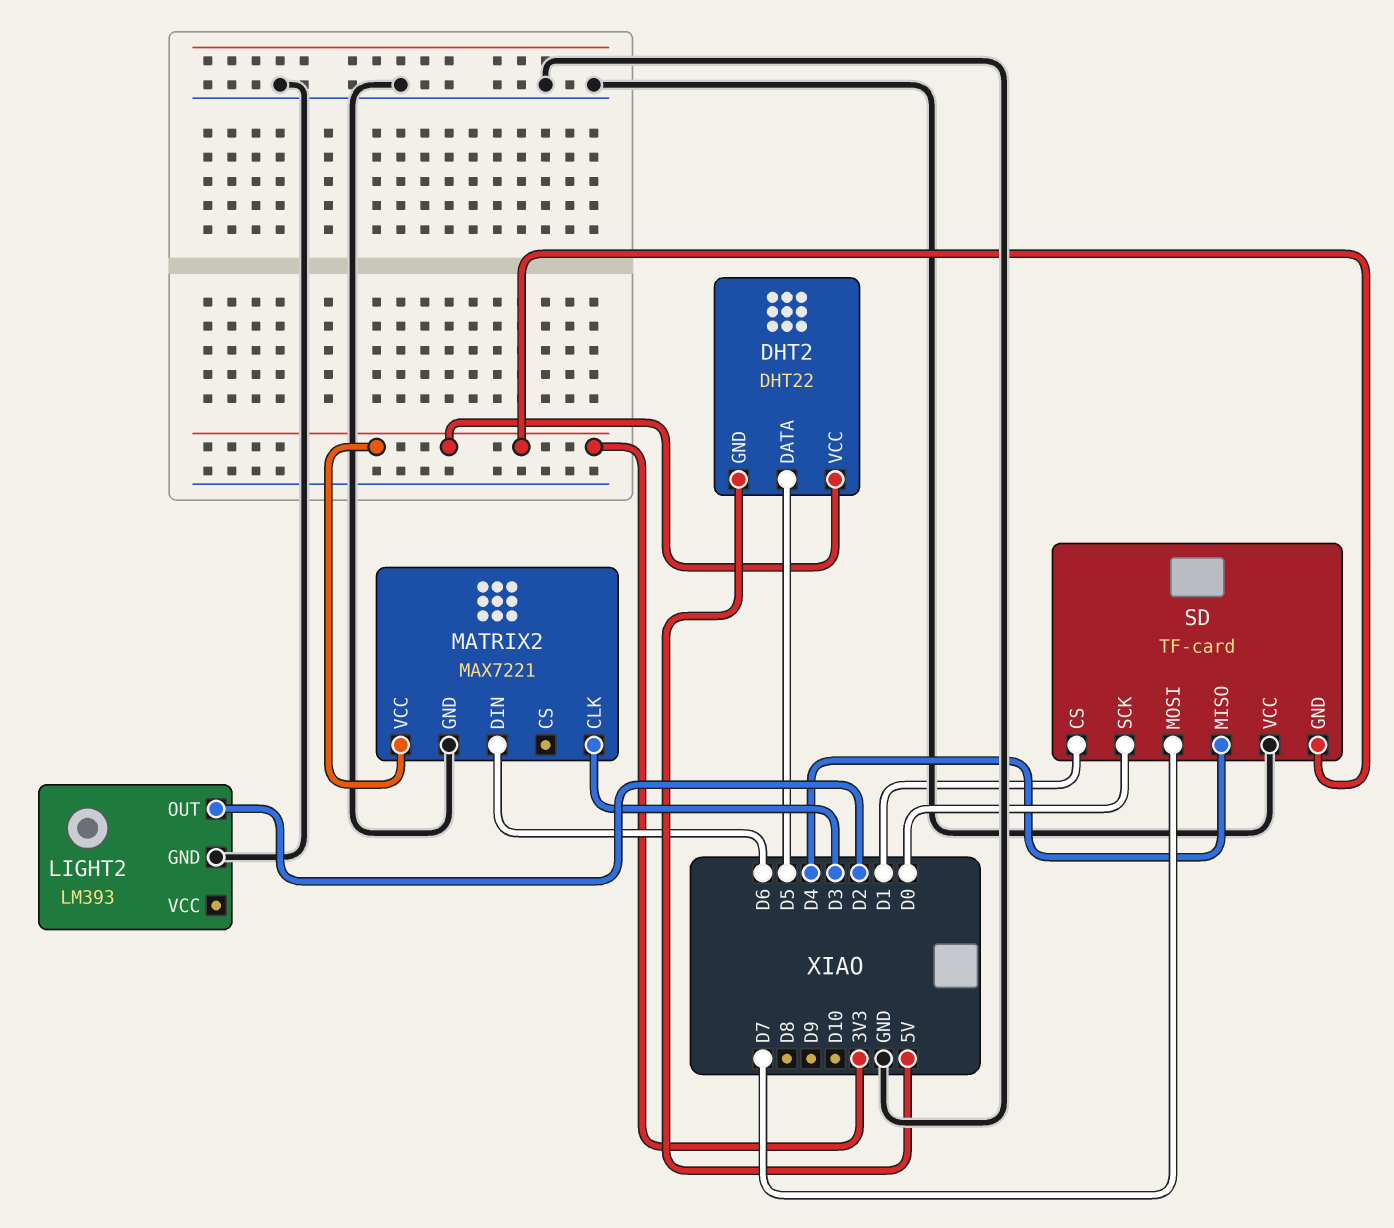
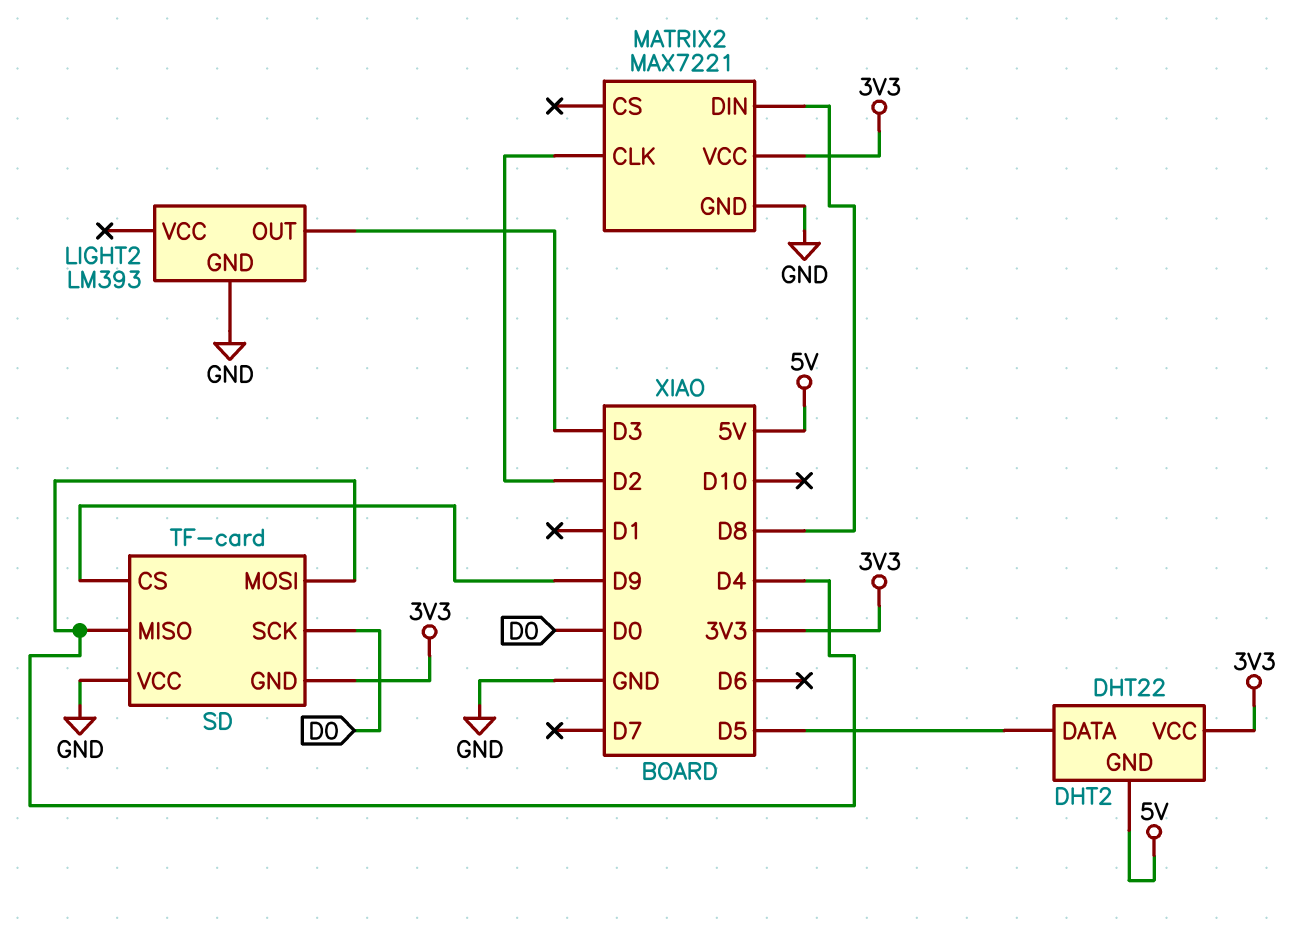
LIGHT2 pin OUT: D2 -> D3
MATRIX2 pin CLK: D3 -> D2
MATRIX2 pin DIN: D6 -> D8
SD pin CS: D1 -> D9
SD pin MOSI: D7 -> D4

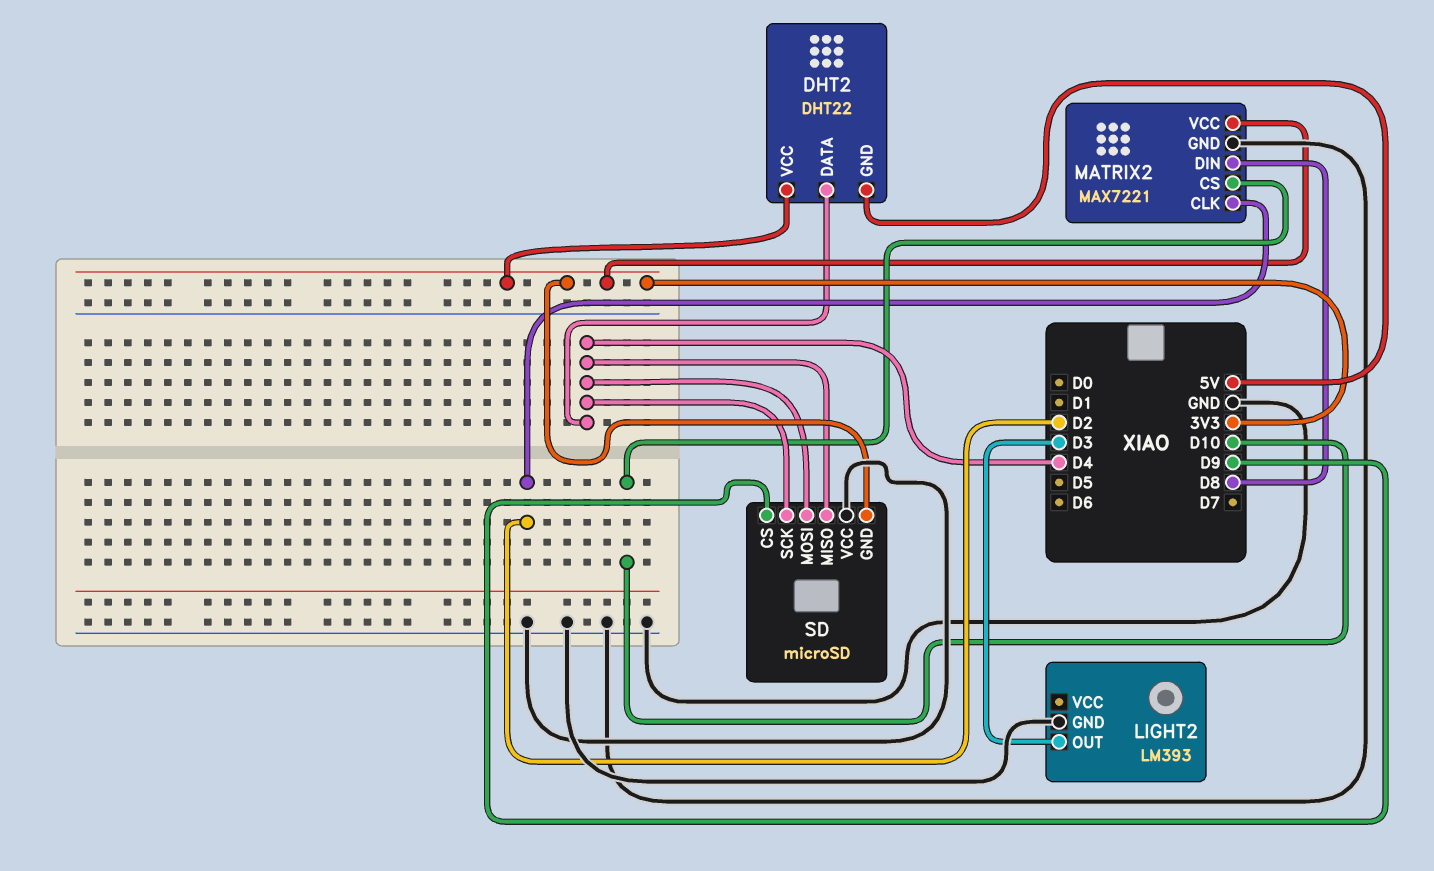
DHT2 pin DATA: D5 -> D4
MATRIX2 pin CS: none -> D10
SD: TF-card -> microSD
SD pin SCK: D0 -> D4

